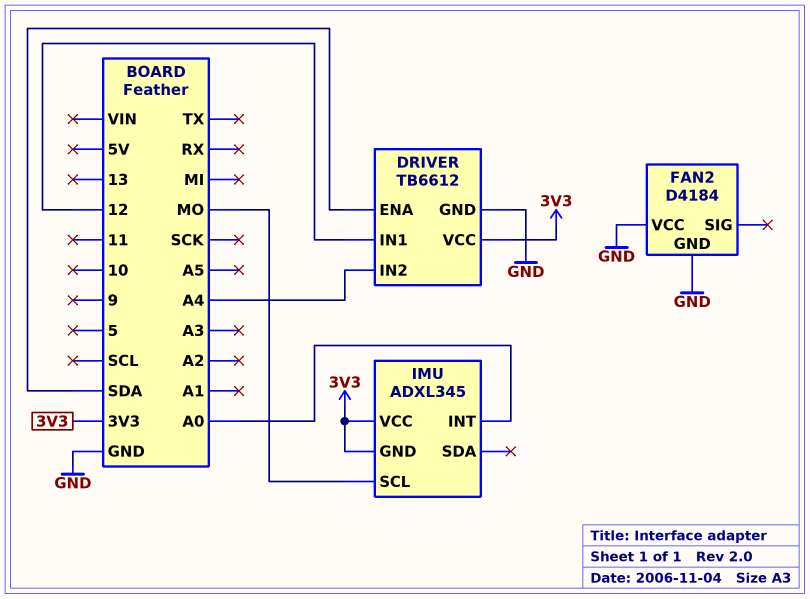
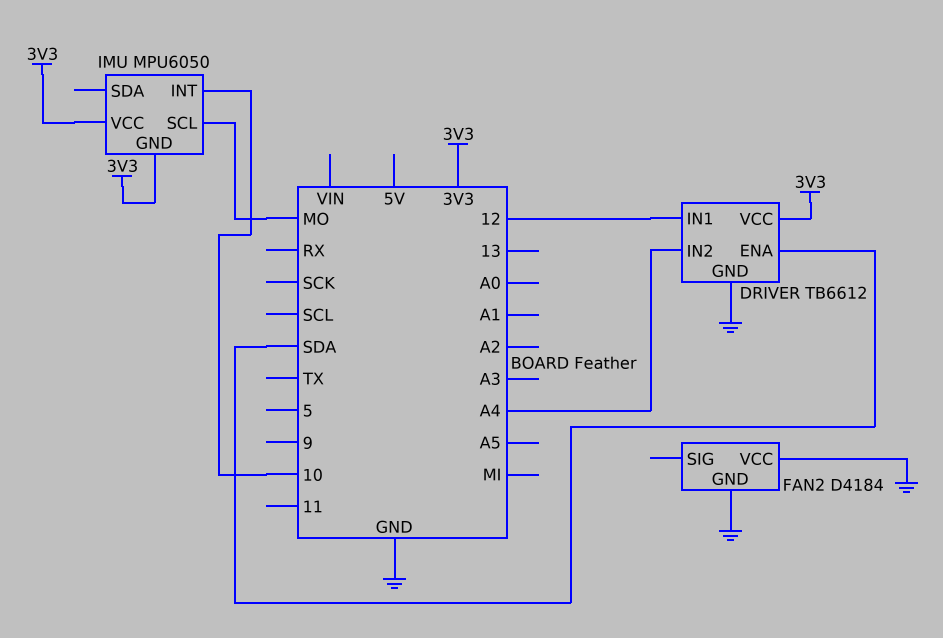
IMU: ADXL345 -> MPU6050
IMU pin INT: A0 -> 10

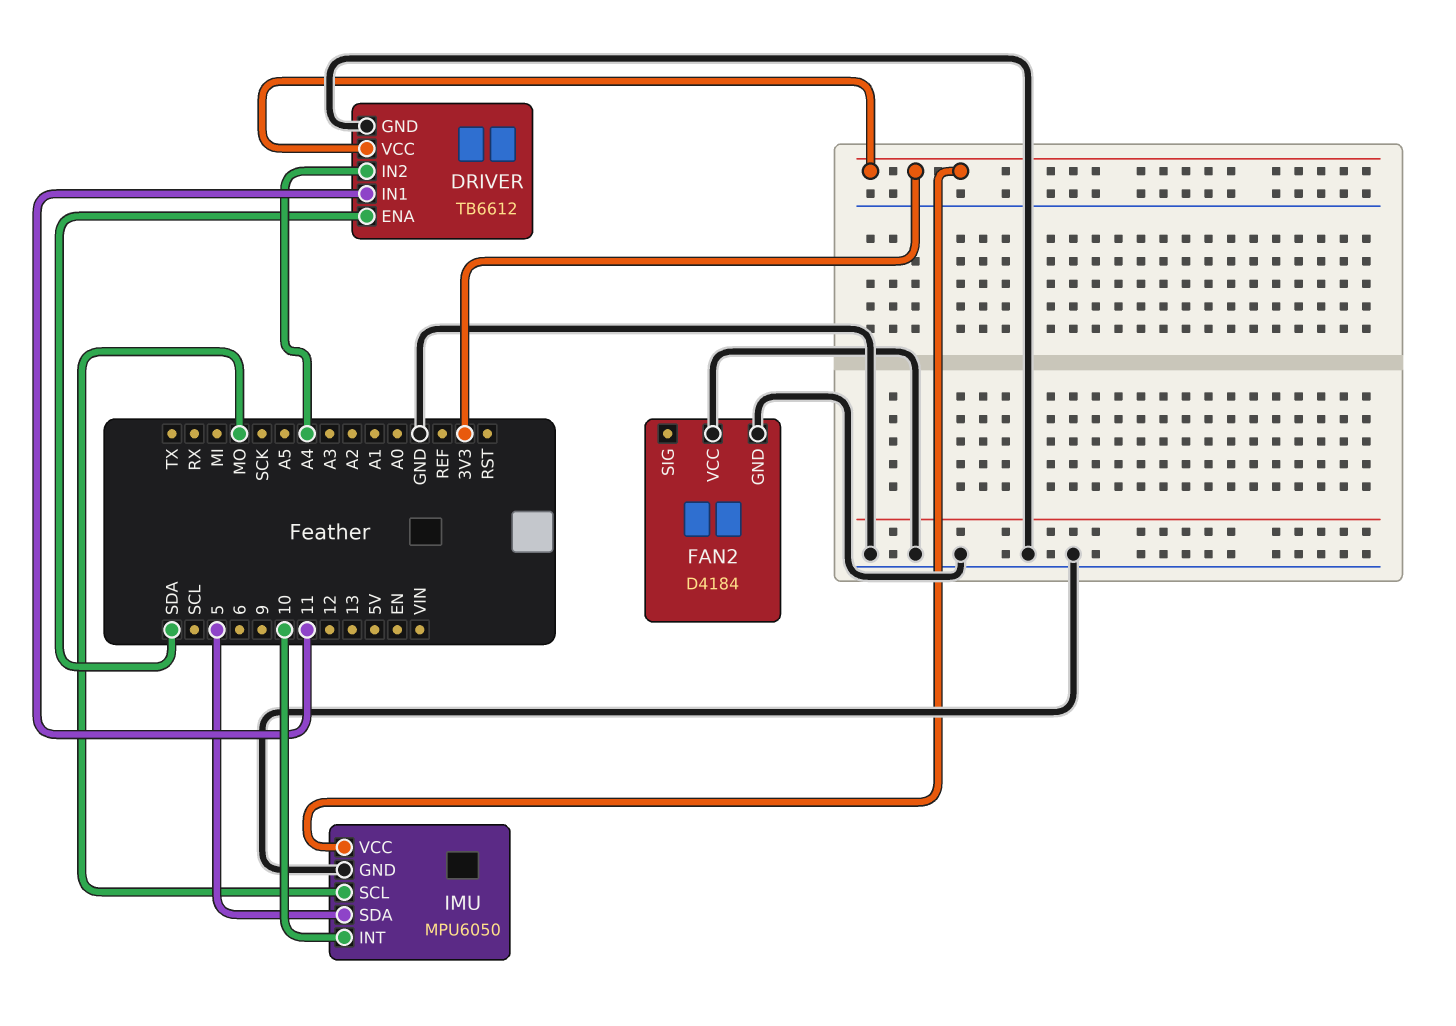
DRIVER pin IN1: 12 -> 11
IMU pin GND: 3V3 -> GND
IMU pin SDA: none -> 5

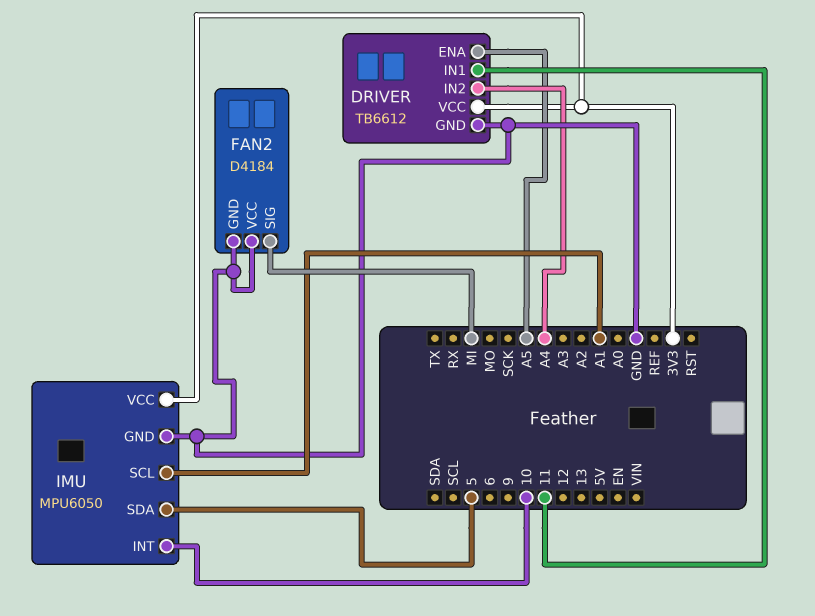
DRIVER pin ENA: SDA -> A5
FAN2 pin SIG: none -> MI
IMU pin SCL: MO -> A1

